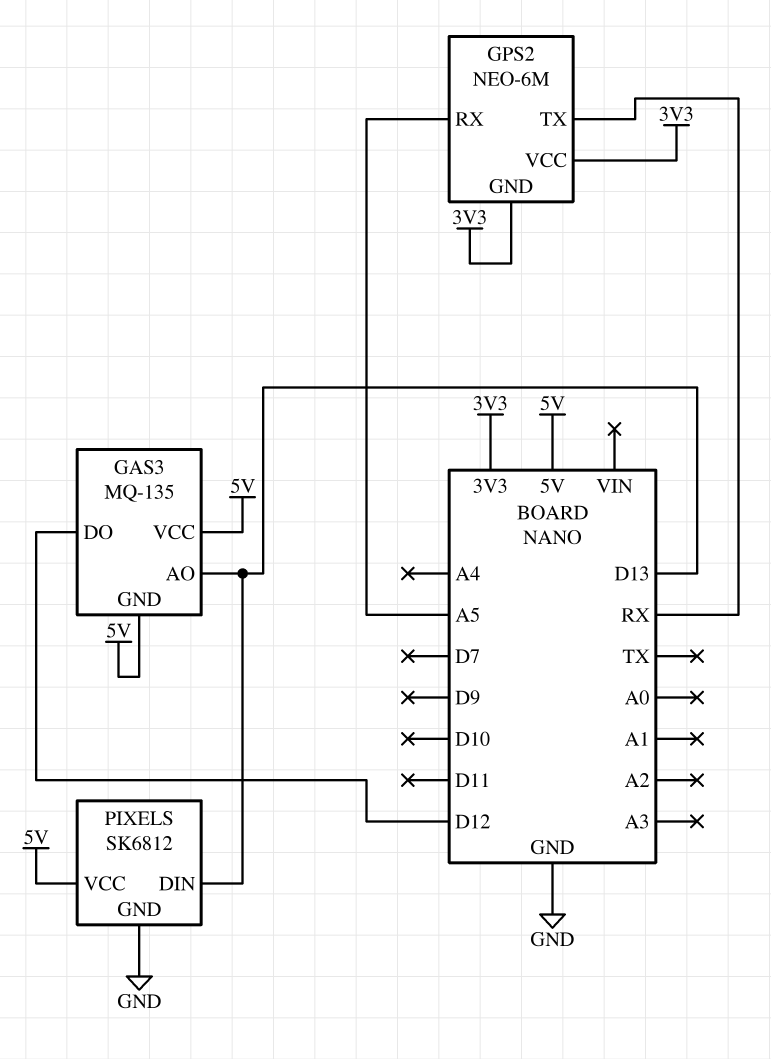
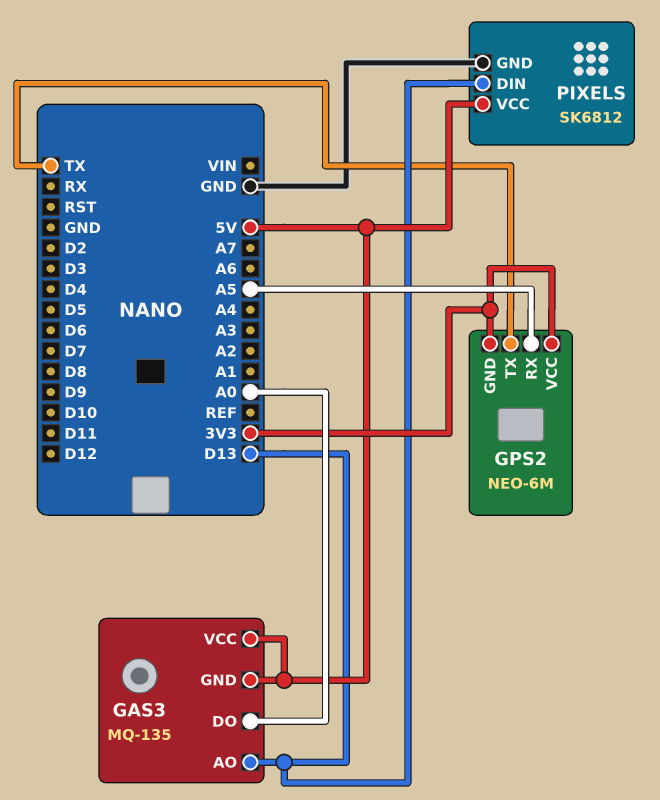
GAS3 pin DO: D12 -> A0
GPS2 pin TX: RX -> TX

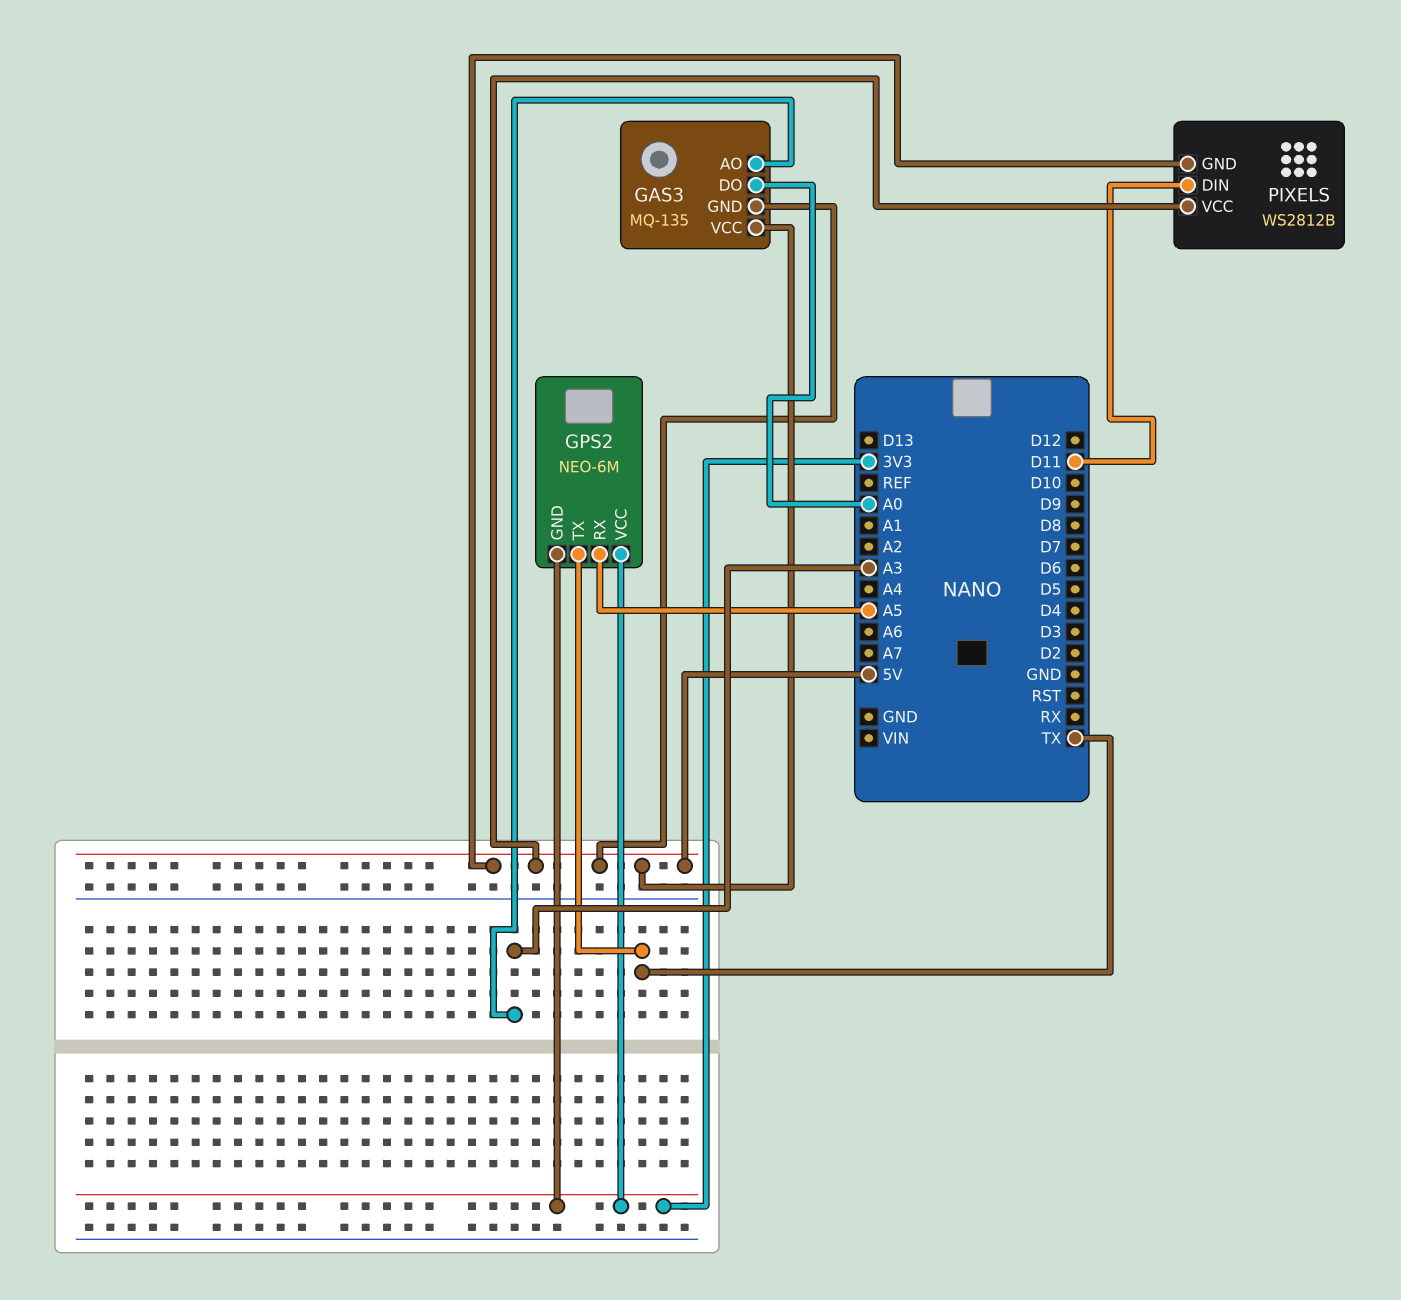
GAS3 pin AO: D13 -> A3
PIXELS: SK6812 -> WS2812B
PIXELS pin DIN: D13 -> D11
PIXELS pin GND: GND -> 5V

